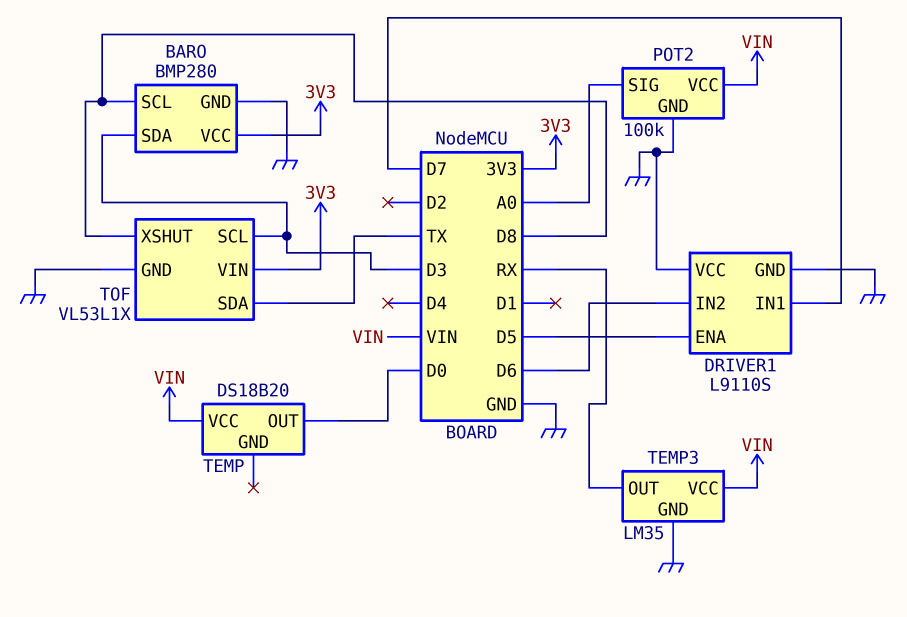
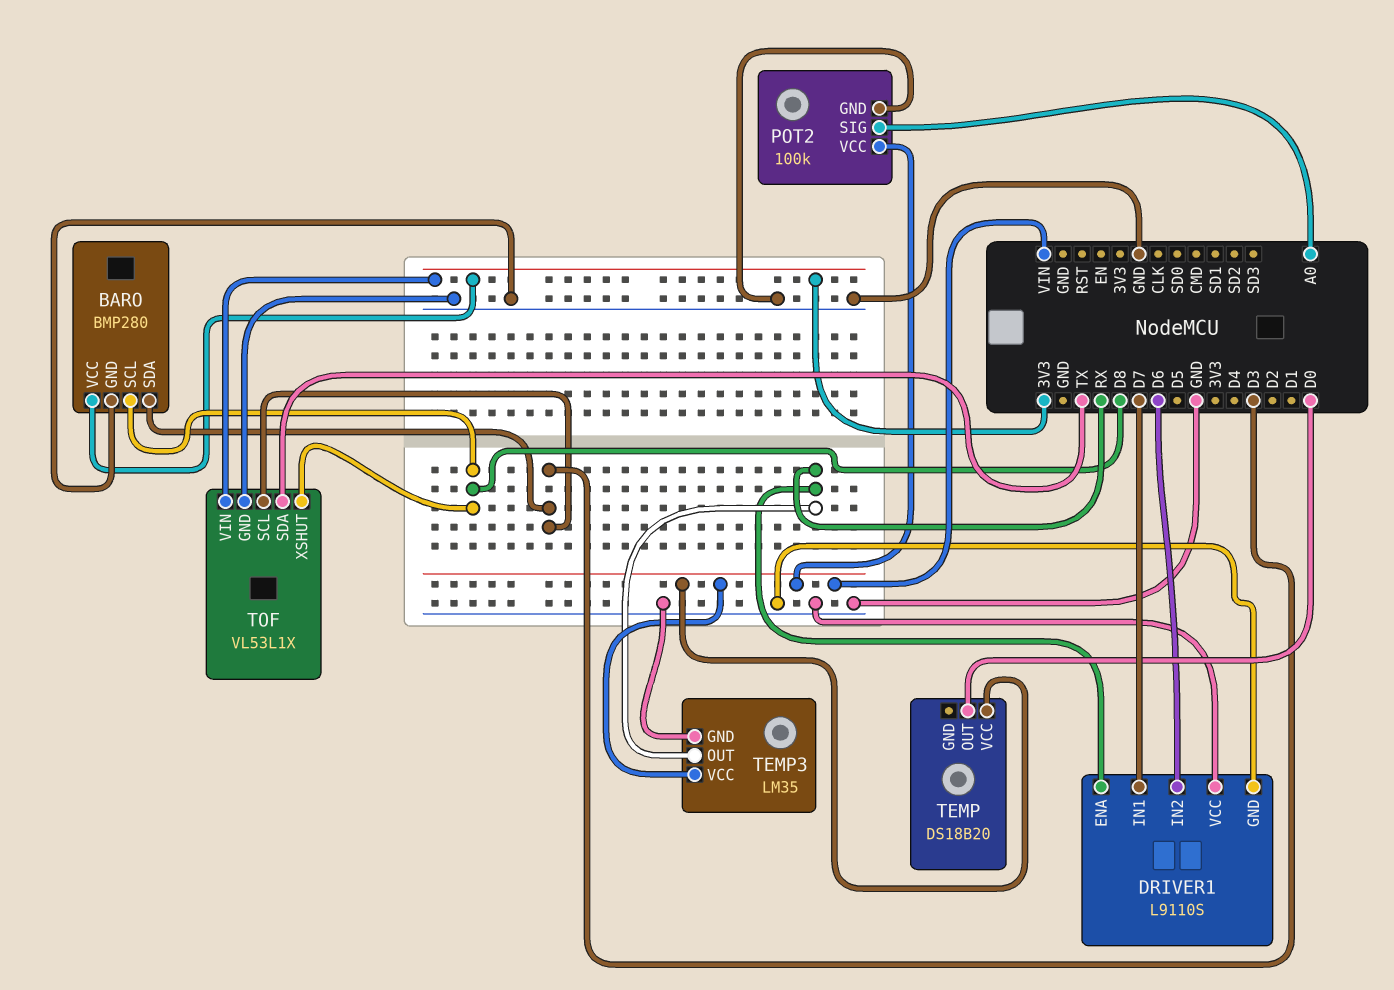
DRIVER1 pin ENA: D5 -> RX

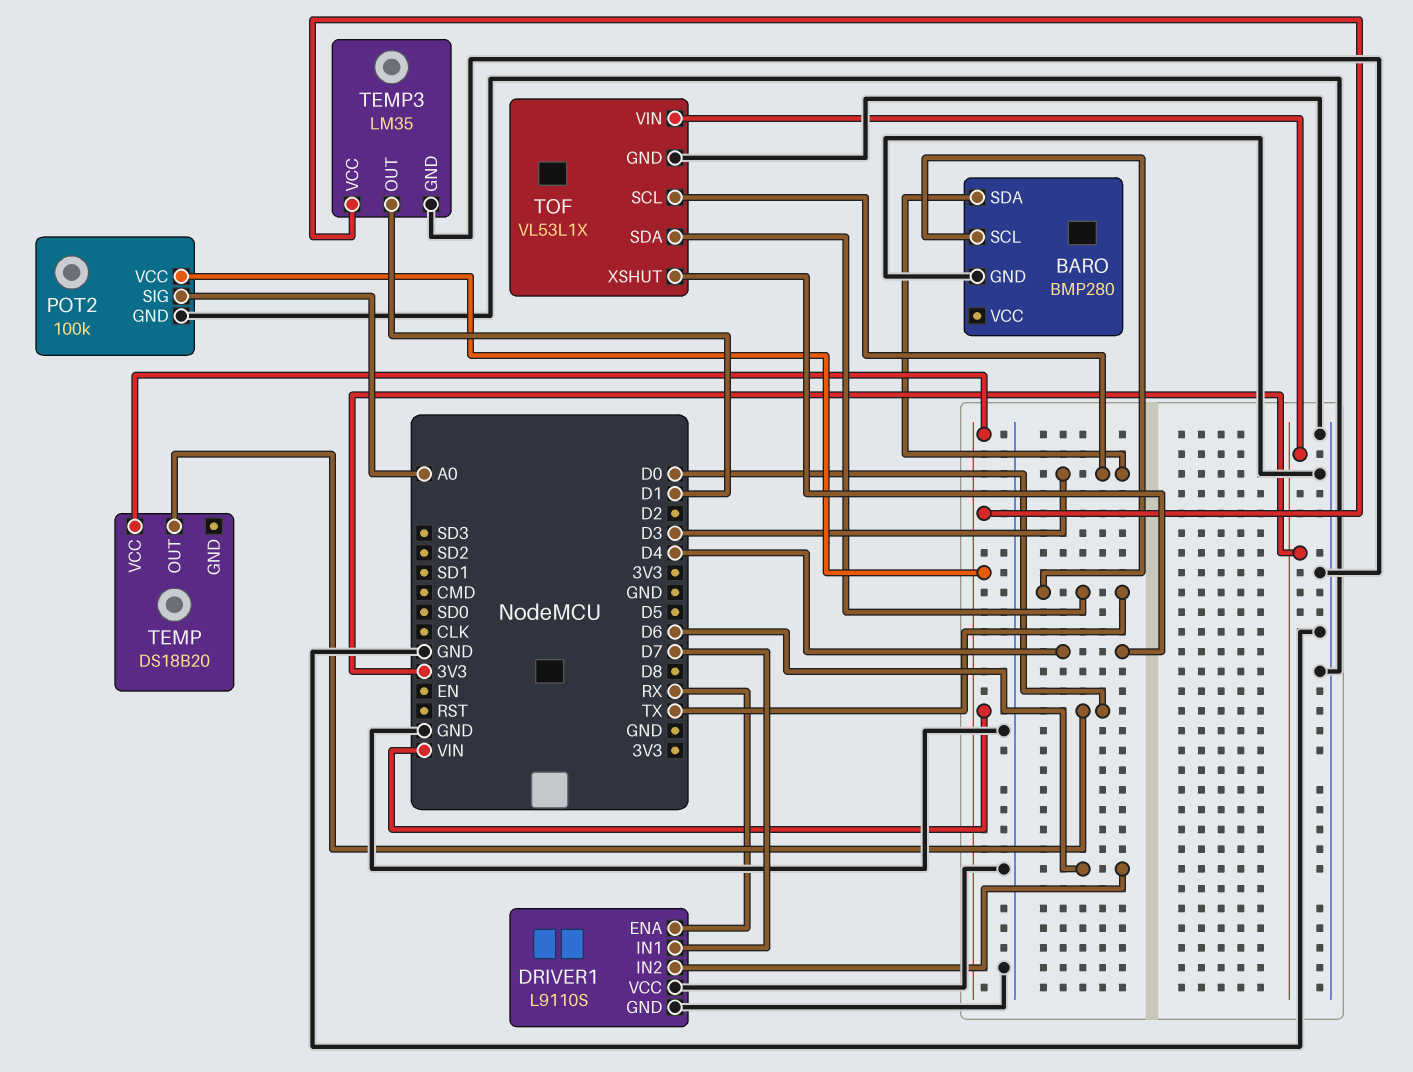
BARO pin SCL: D8 -> TX
BARO pin VCC: 3V3 -> none
TEMP3 pin OUT: RX -> D1
TOF pin XSHUT: D8 -> D4

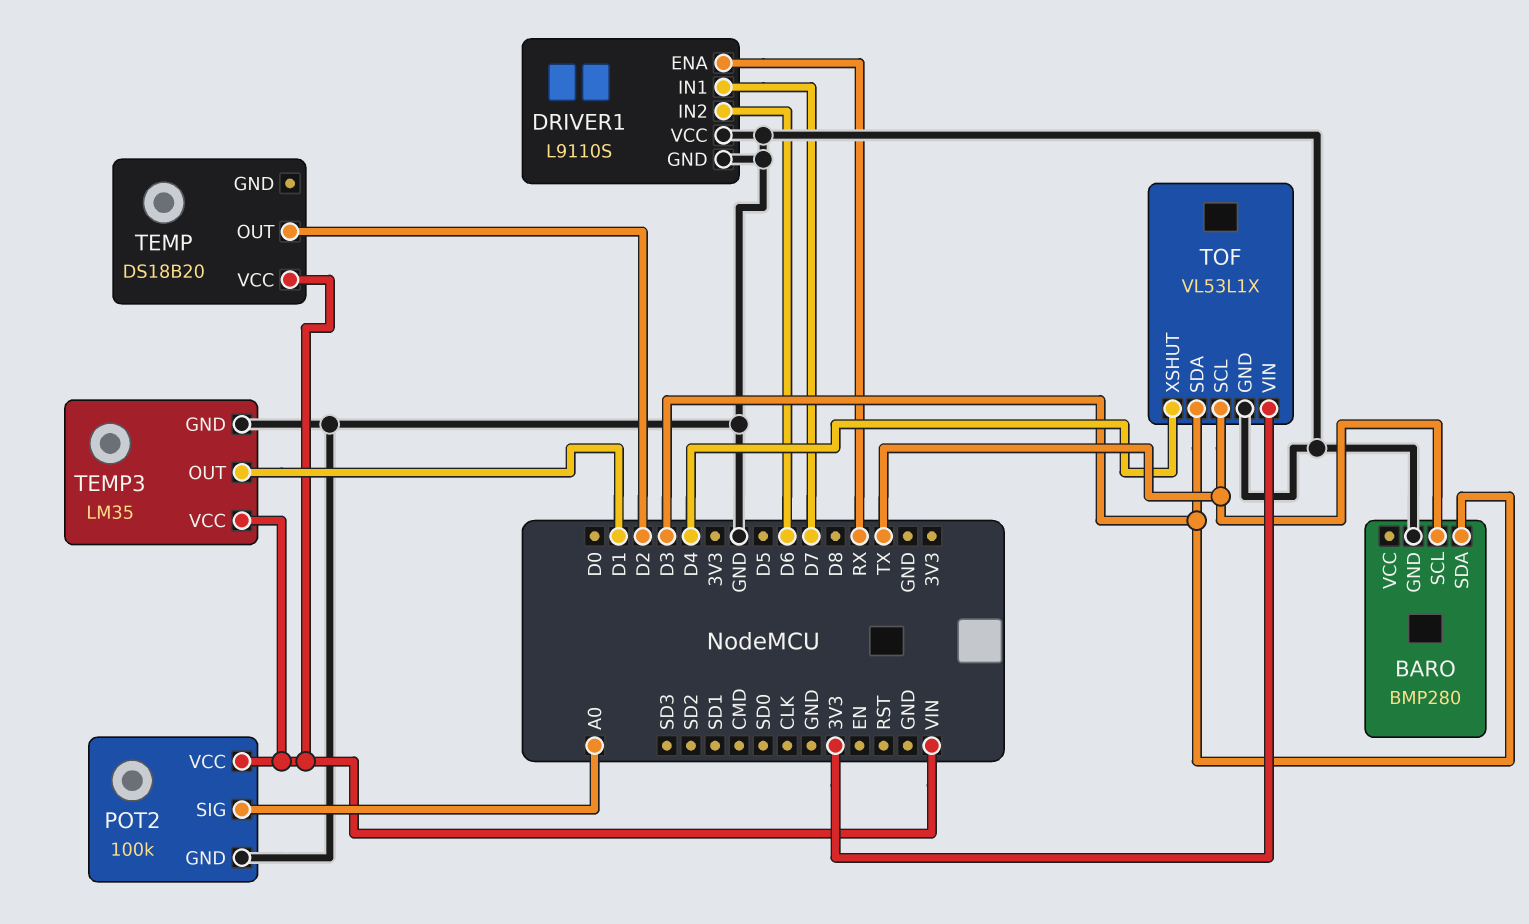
TEMP pin OUT: D0 -> D2
TOF pin SCL: D3 -> TX
TOF pin SDA: TX -> D3

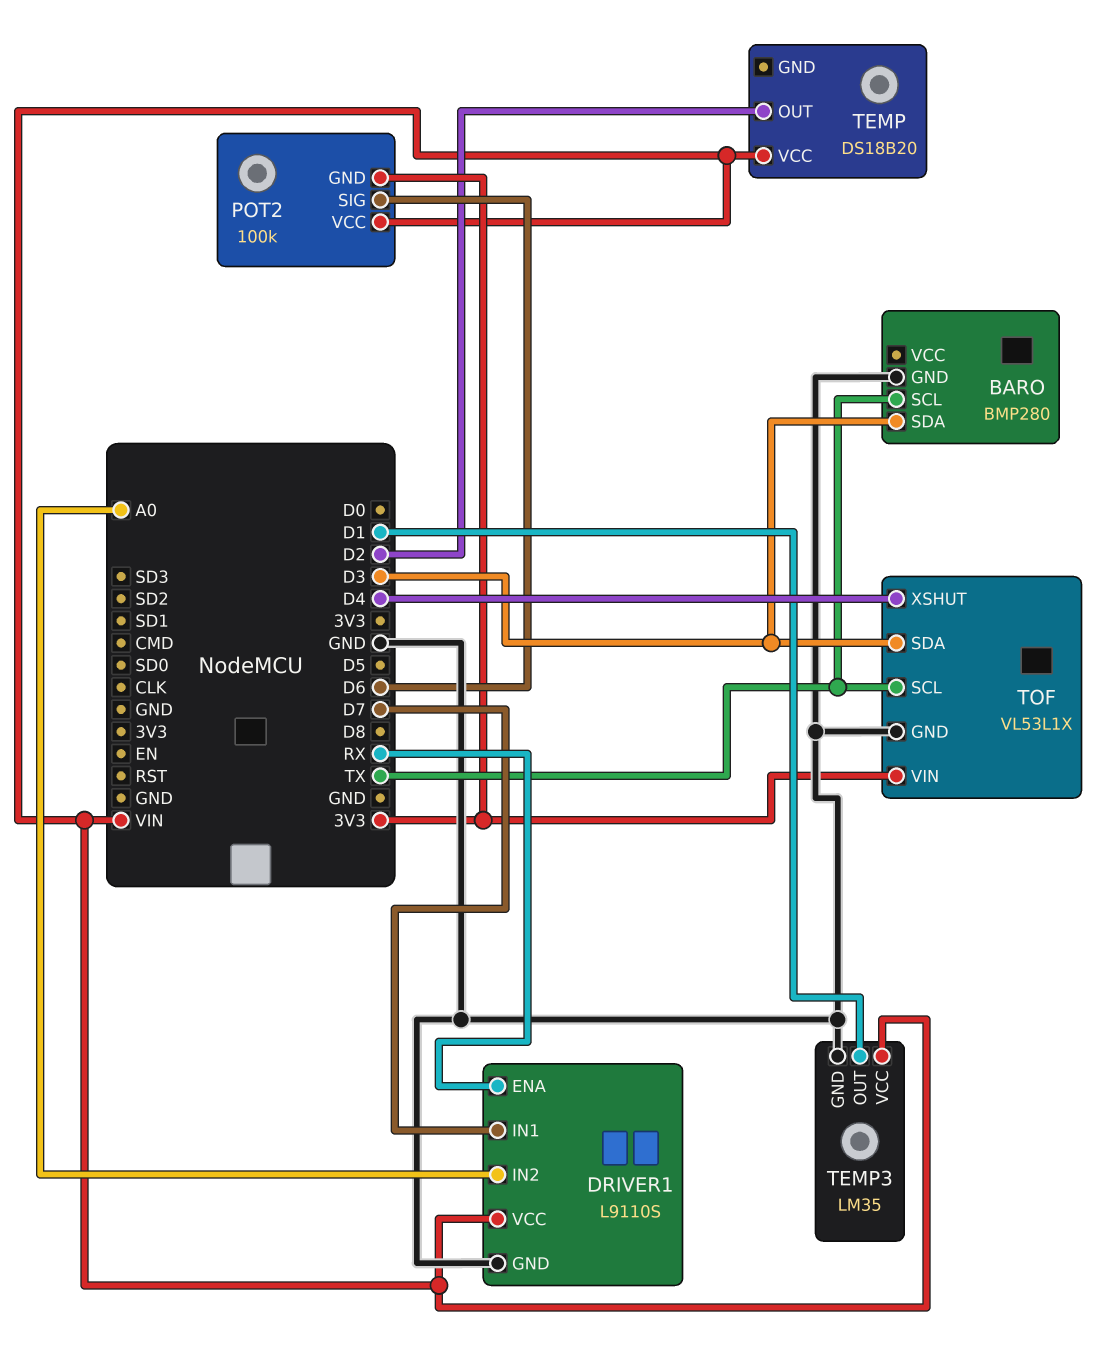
DRIVER1 pin IN2: D6 -> A0
DRIVER1 pin VCC: GND -> VIN
POT2 pin GND: GND -> 3V3
POT2 pin SIG: A0 -> D6

